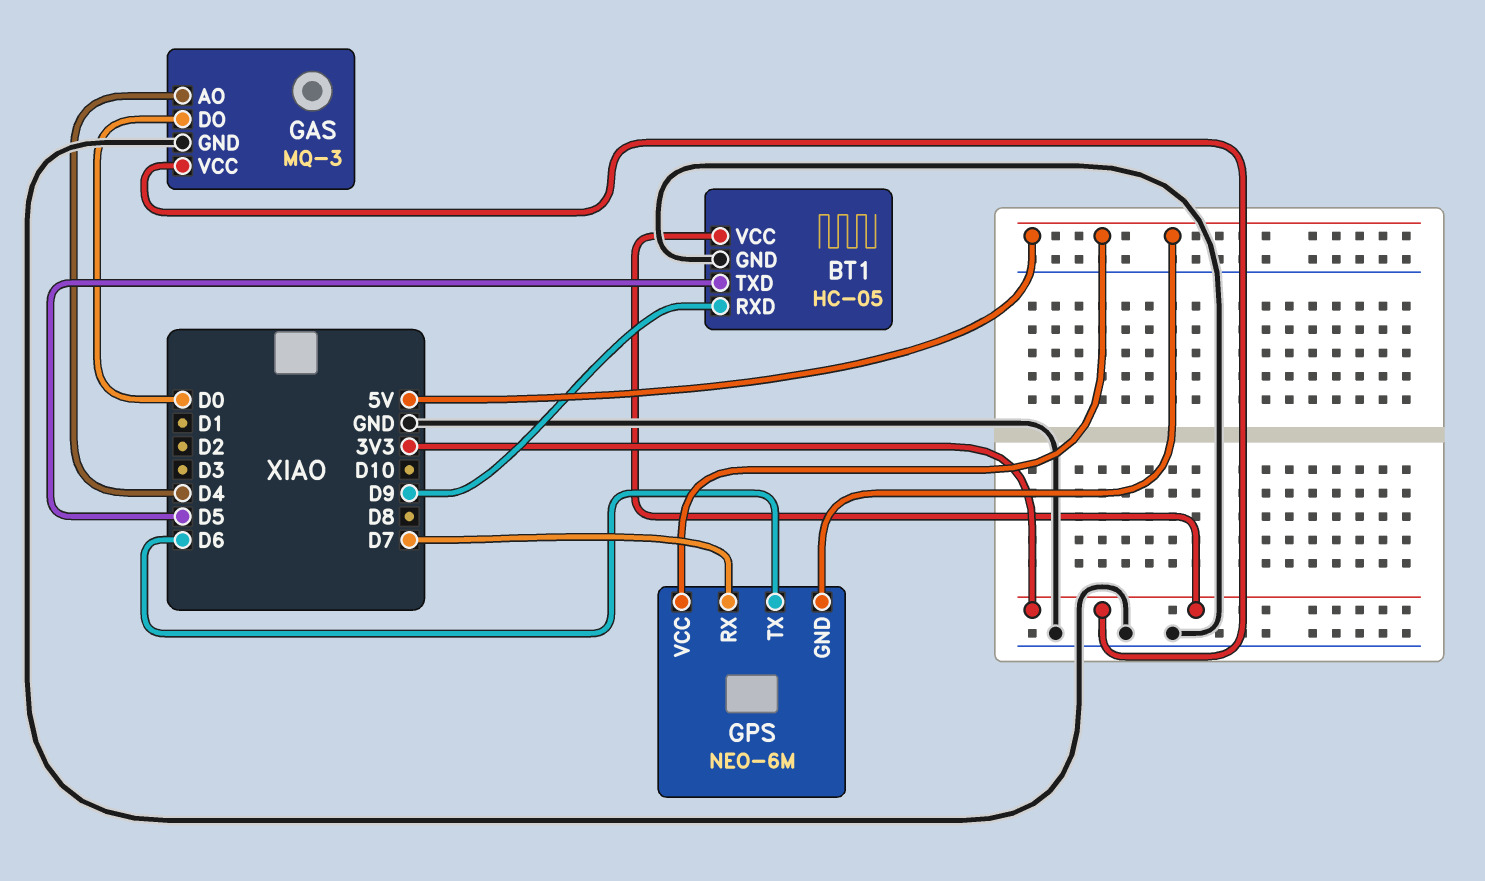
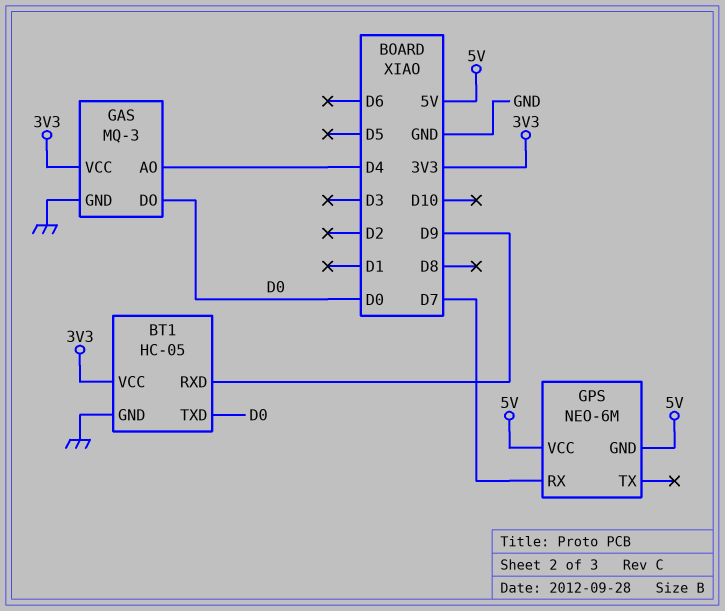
BT1 pin TXD: D5 -> D0
GPS pin TX: D6 -> none

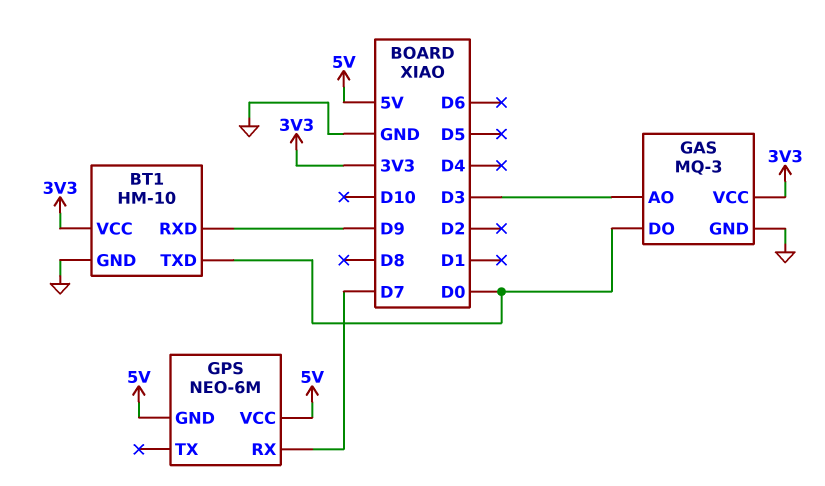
BT1: HC-05 -> HM-10
GAS pin AO: D4 -> D3

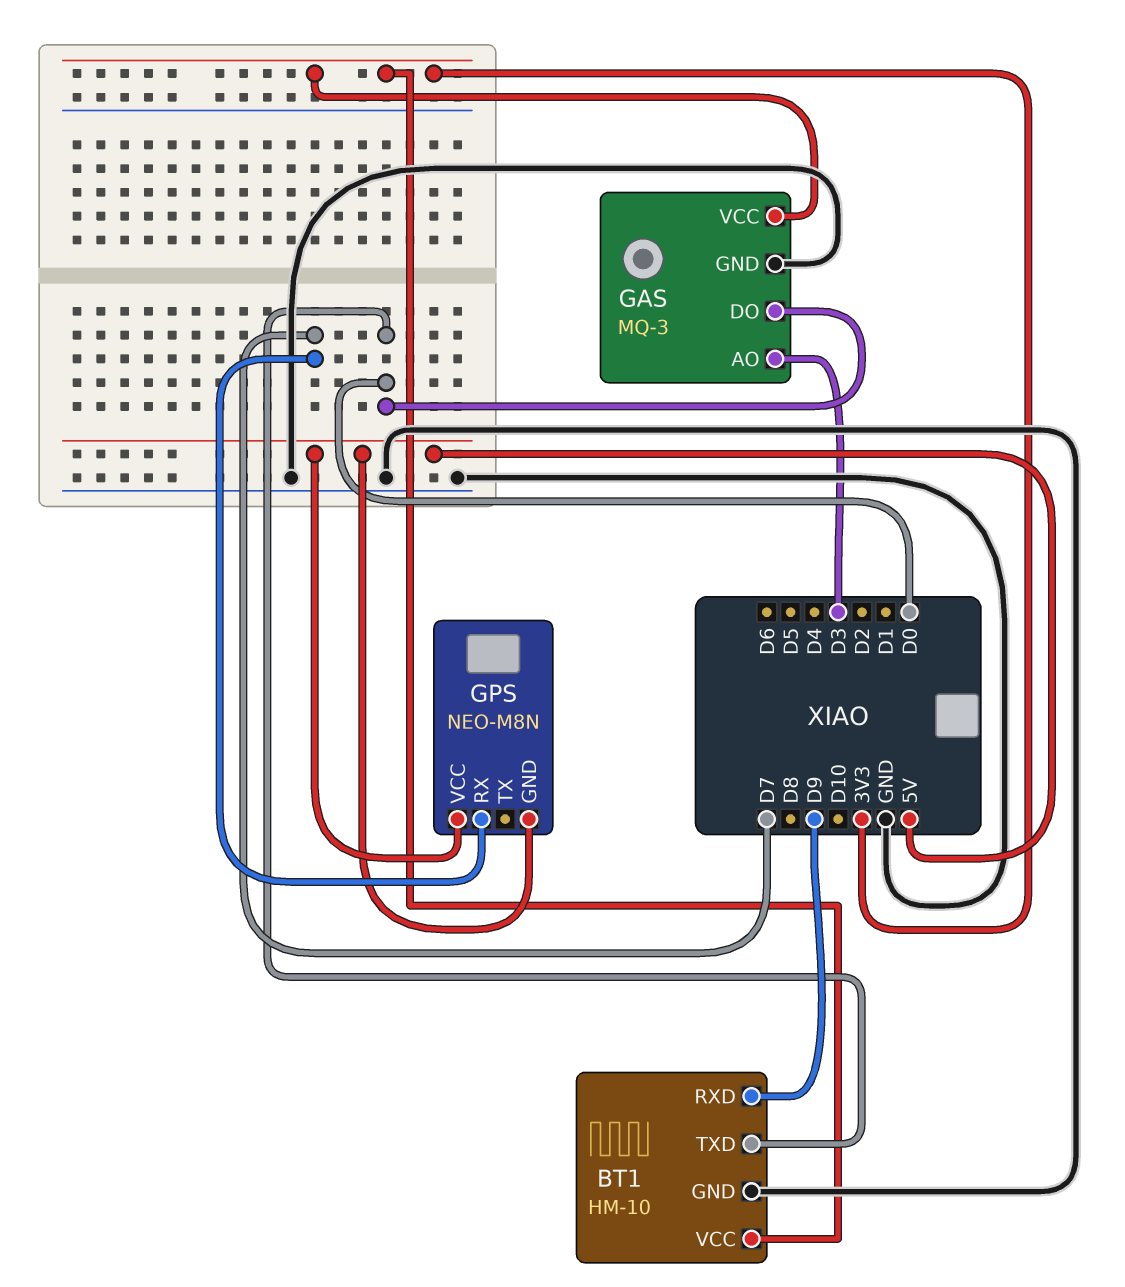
GPS: NEO-6M -> NEO-M8N

